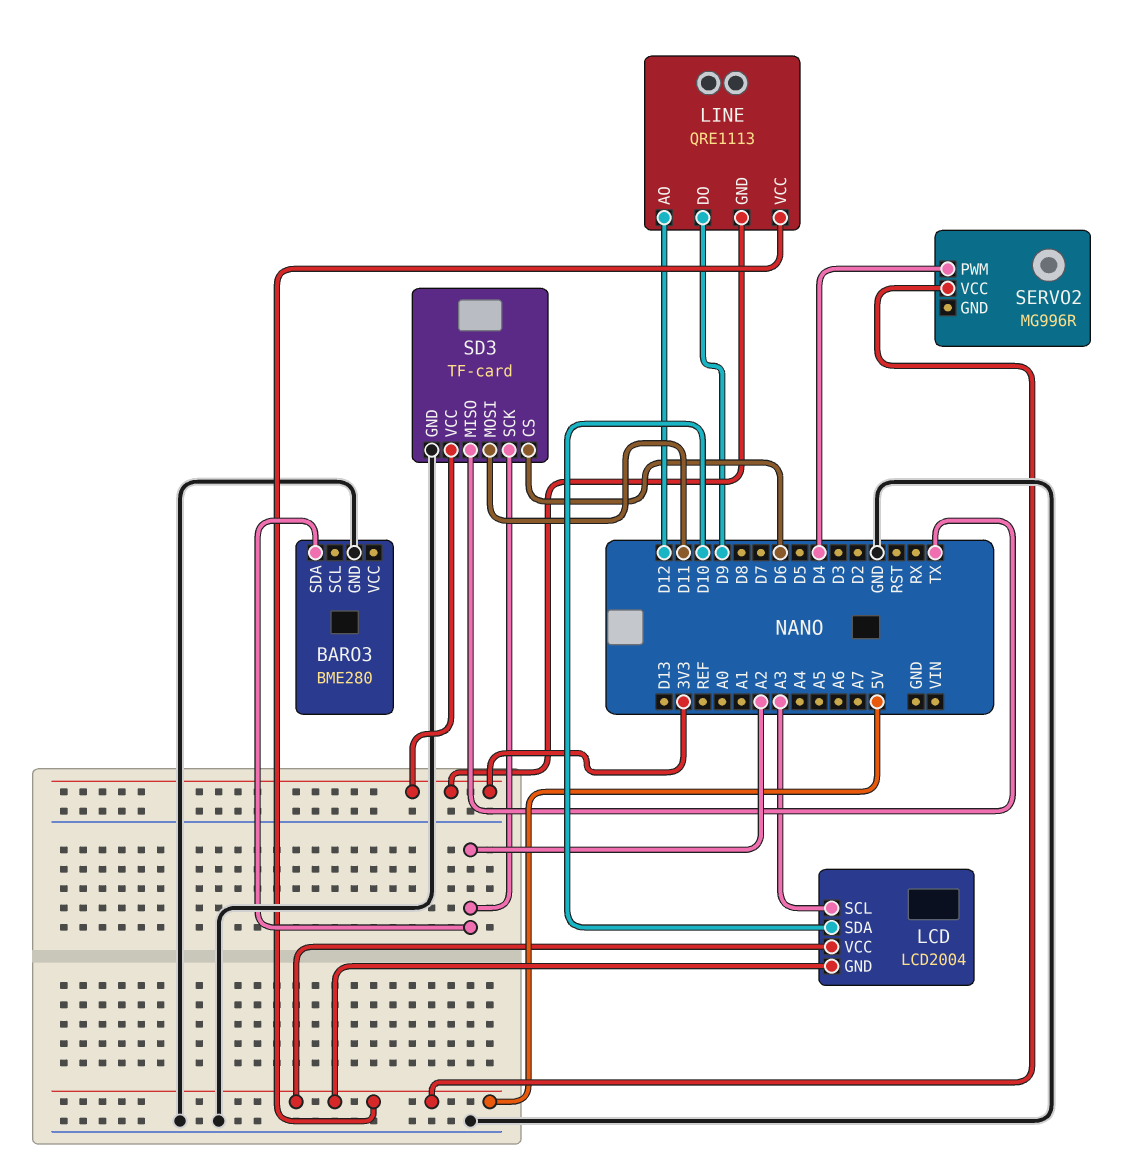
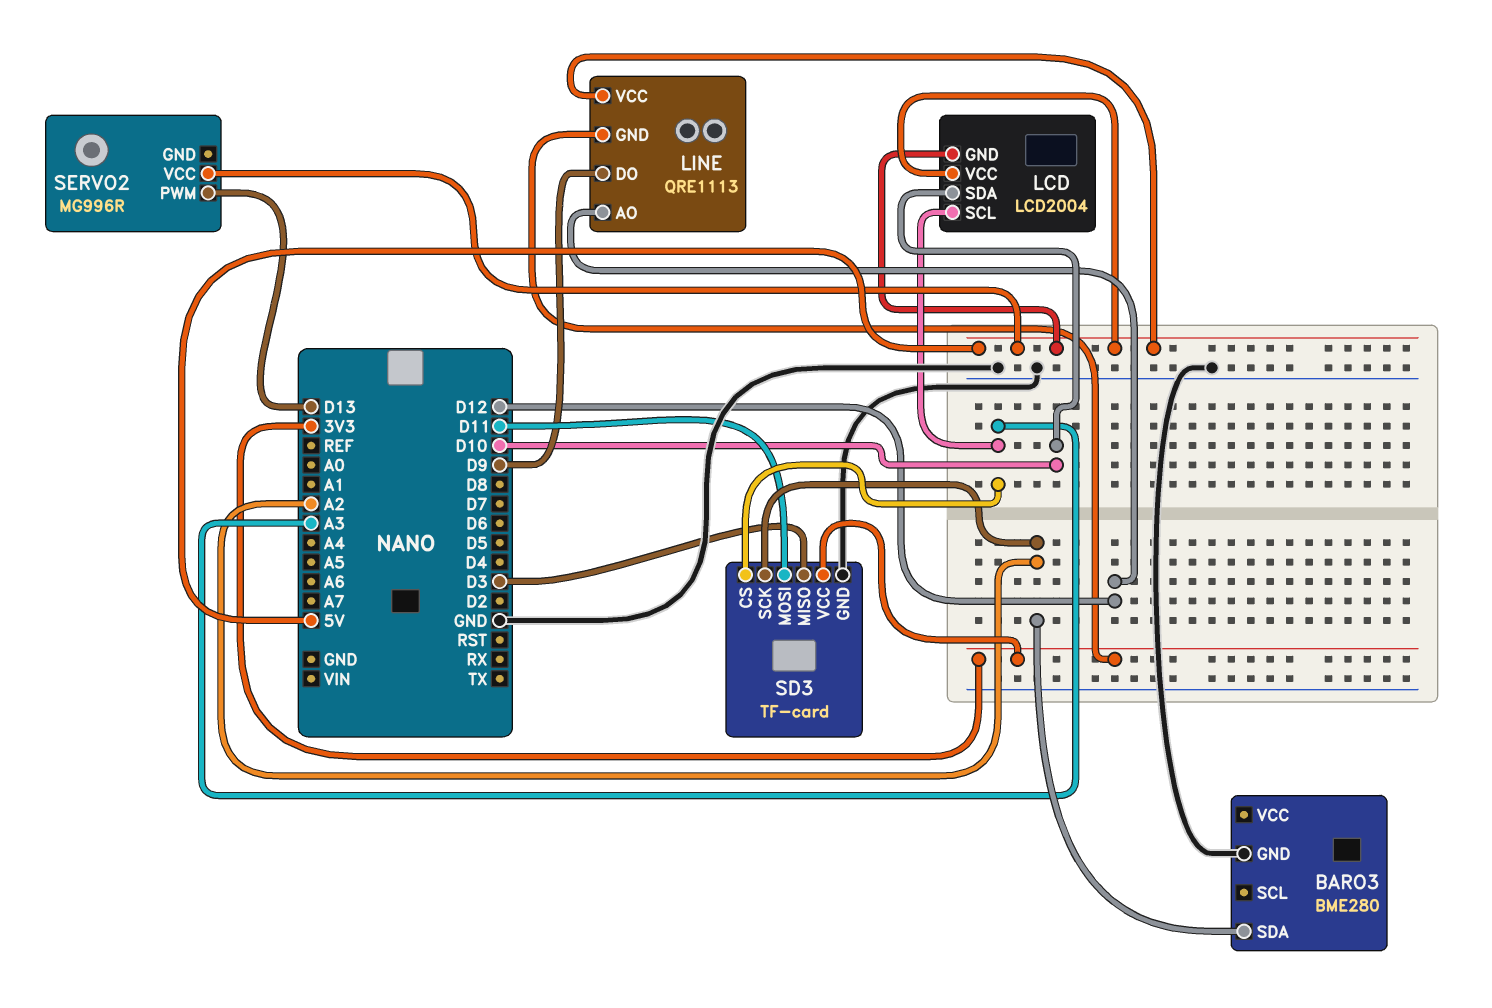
SD3 pin CS: D6 -> A3
SD3 pin MISO: TX -> D3
SERVO2 pin PWM: D4 -> D13

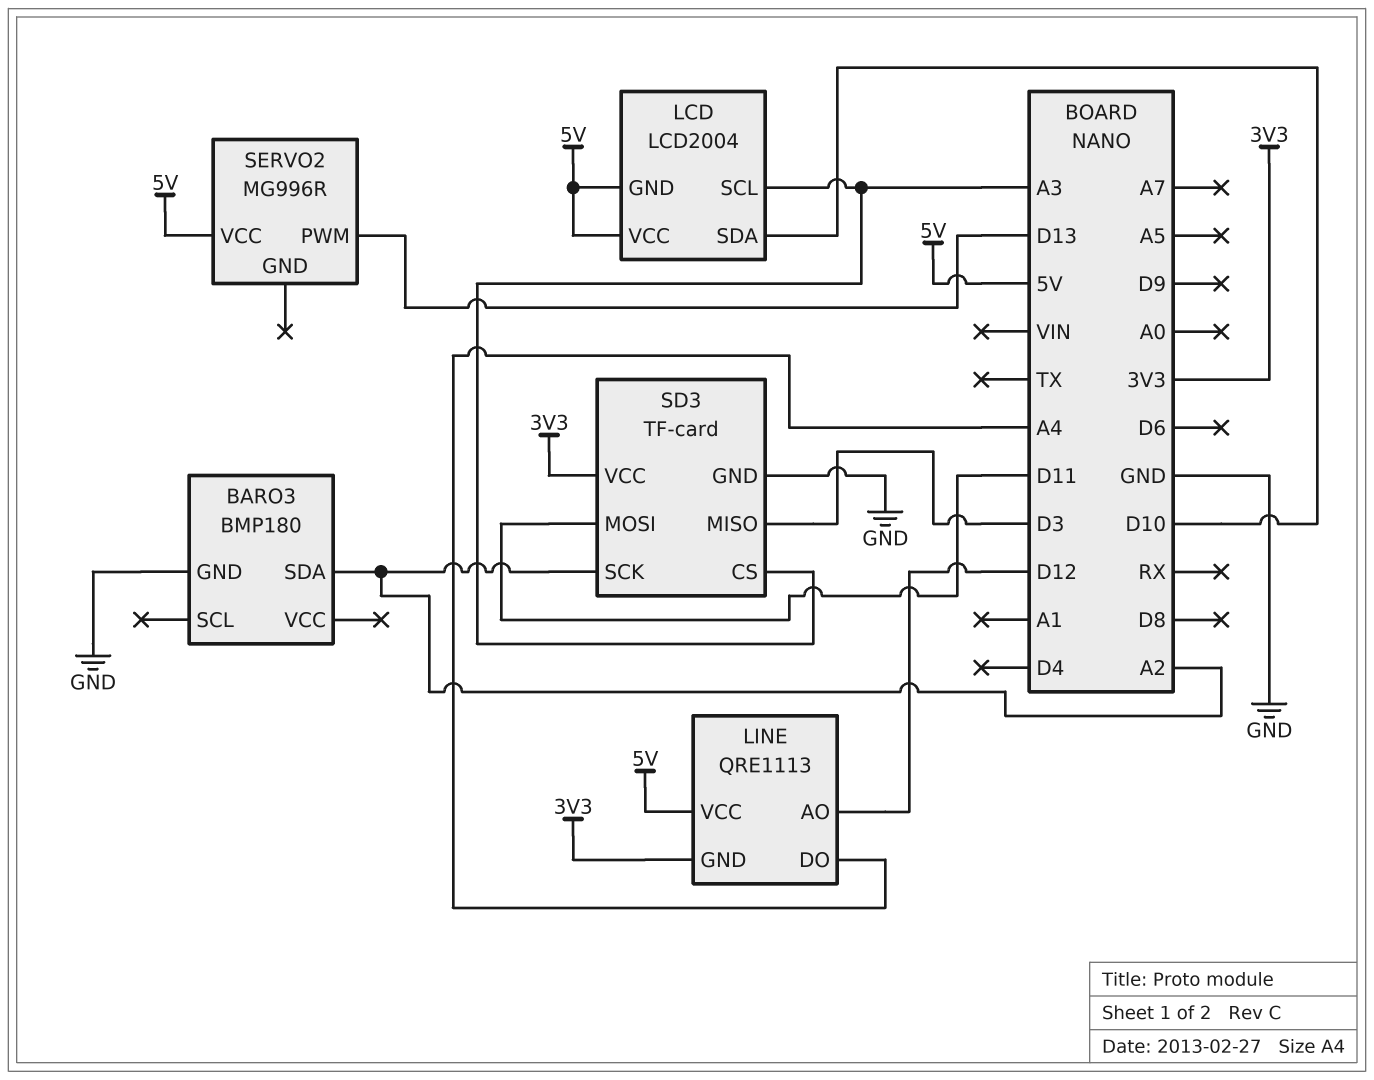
BARO3: BME280 -> BMP180
LINE pin DO: D9 -> A4

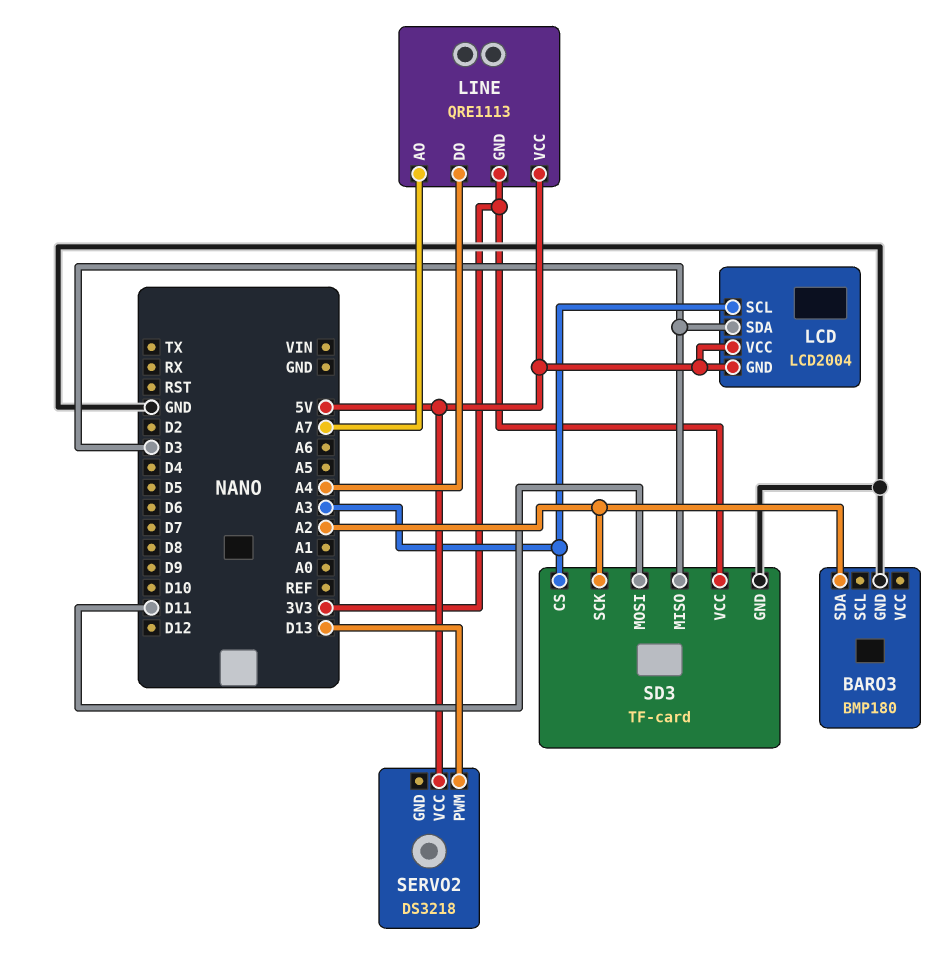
LCD pin SDA: D10 -> D3
LINE pin AO: D12 -> A7
SERVO2: MG996R -> DS3218

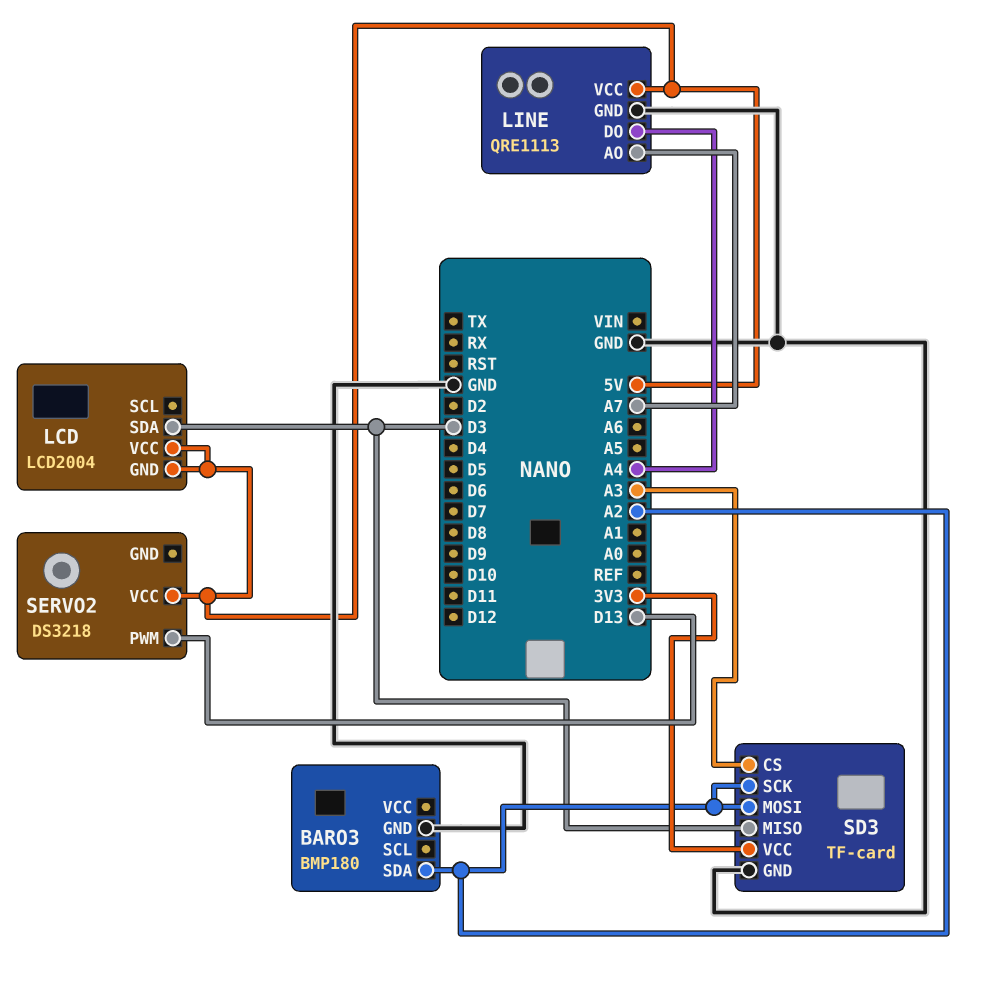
LCD pin SCL: A3 -> none
LINE pin GND: 3V3 -> GND
SD3 pin MOSI: D11 -> A2

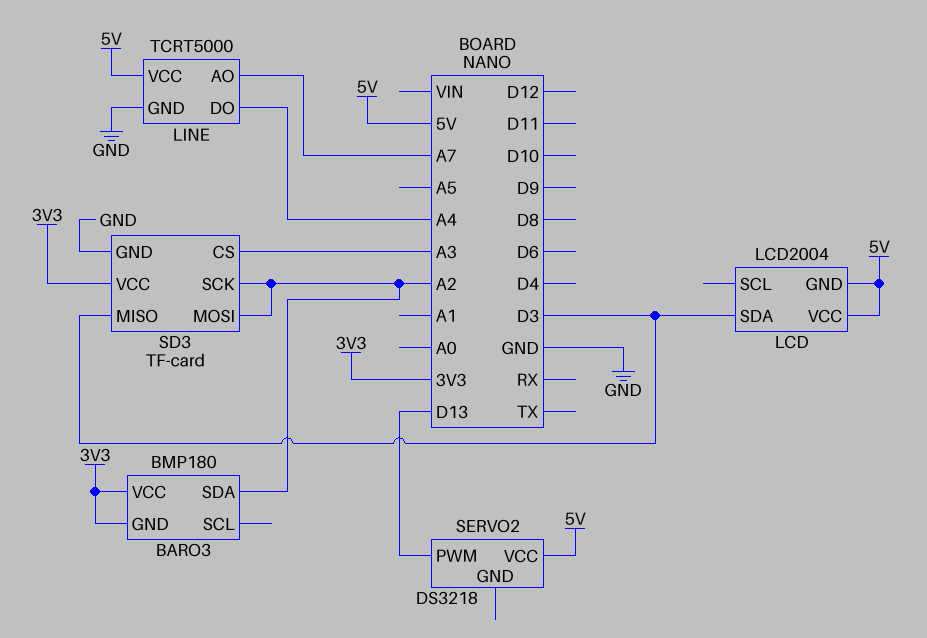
BARO3 pin GND: GND -> 3V3
BARO3 pin VCC: none -> 3V3
LINE: QRE1113 -> TCRT5000

